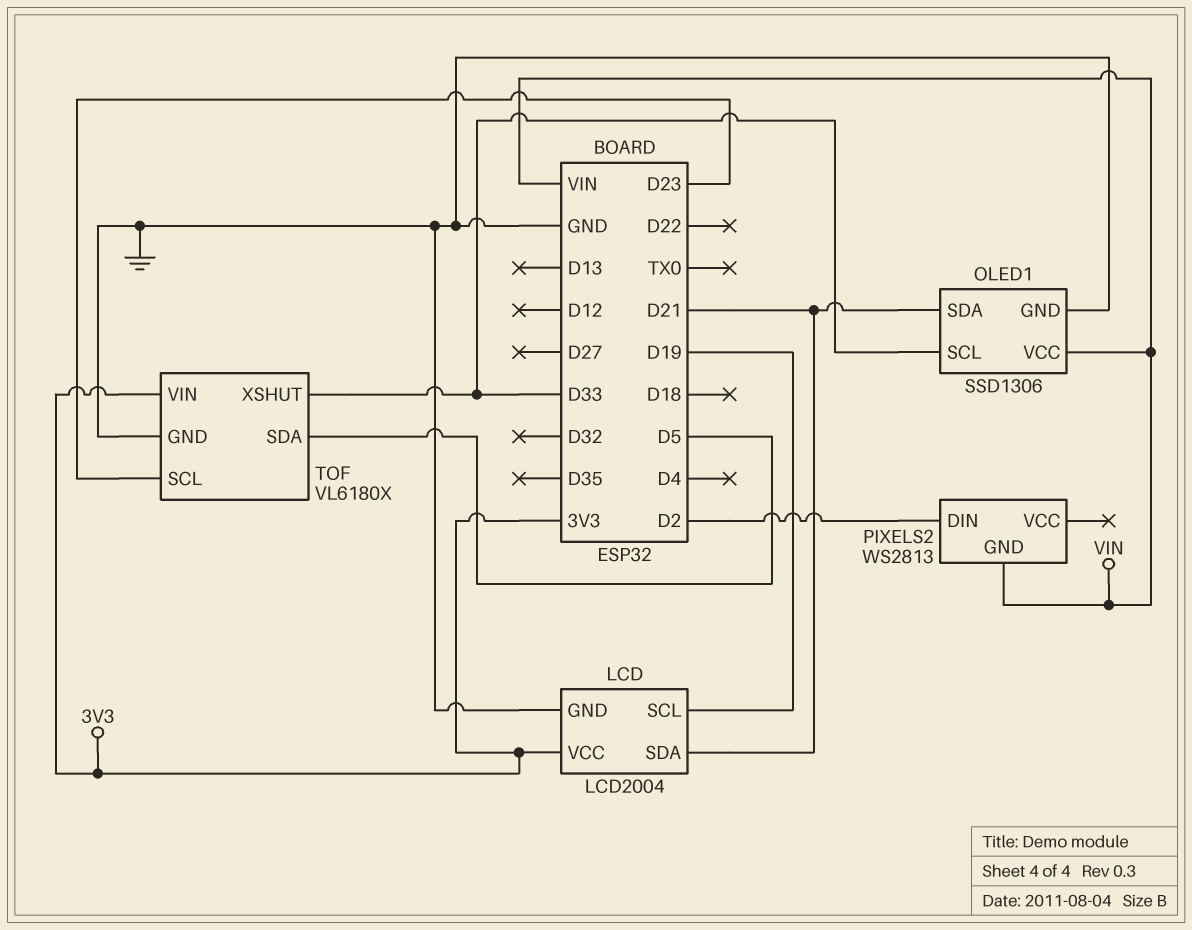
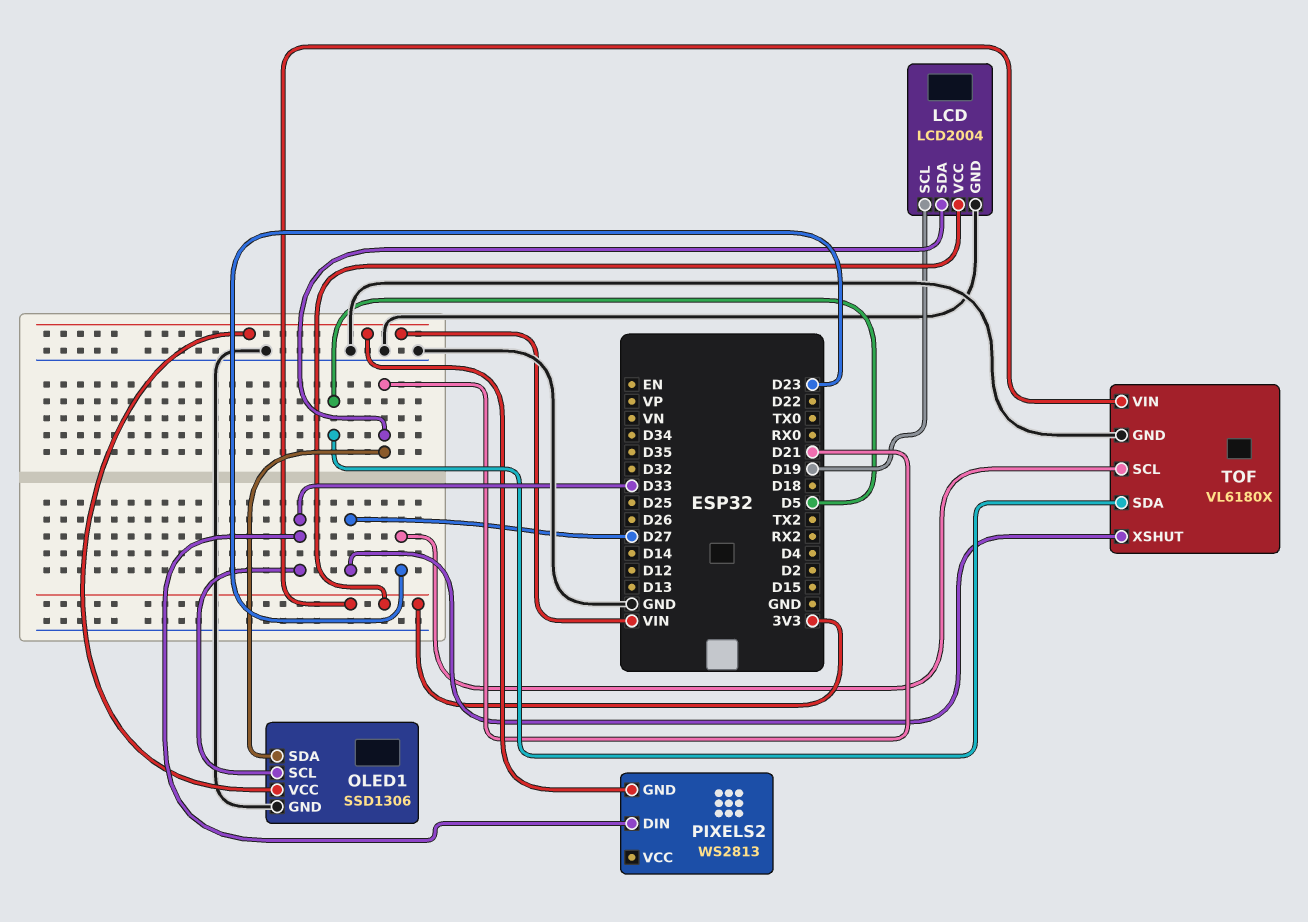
PIXELS2 pin DIN: D2 -> D33
TOF pin XSHUT: D33 -> D27

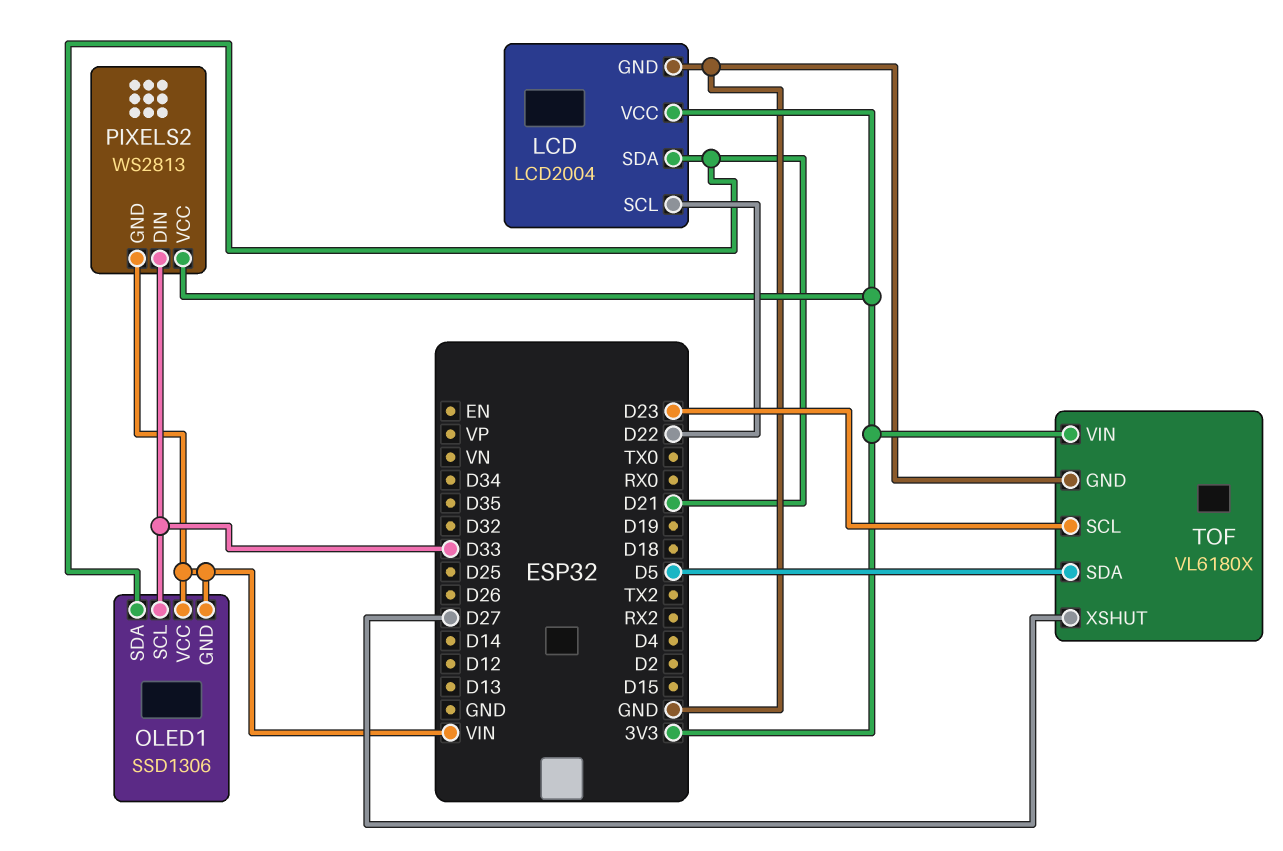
LCD pin SCL: D19 -> D22
OLED1 pin GND: GND -> VIN
PIXELS2 pin VCC: none -> 3V3

